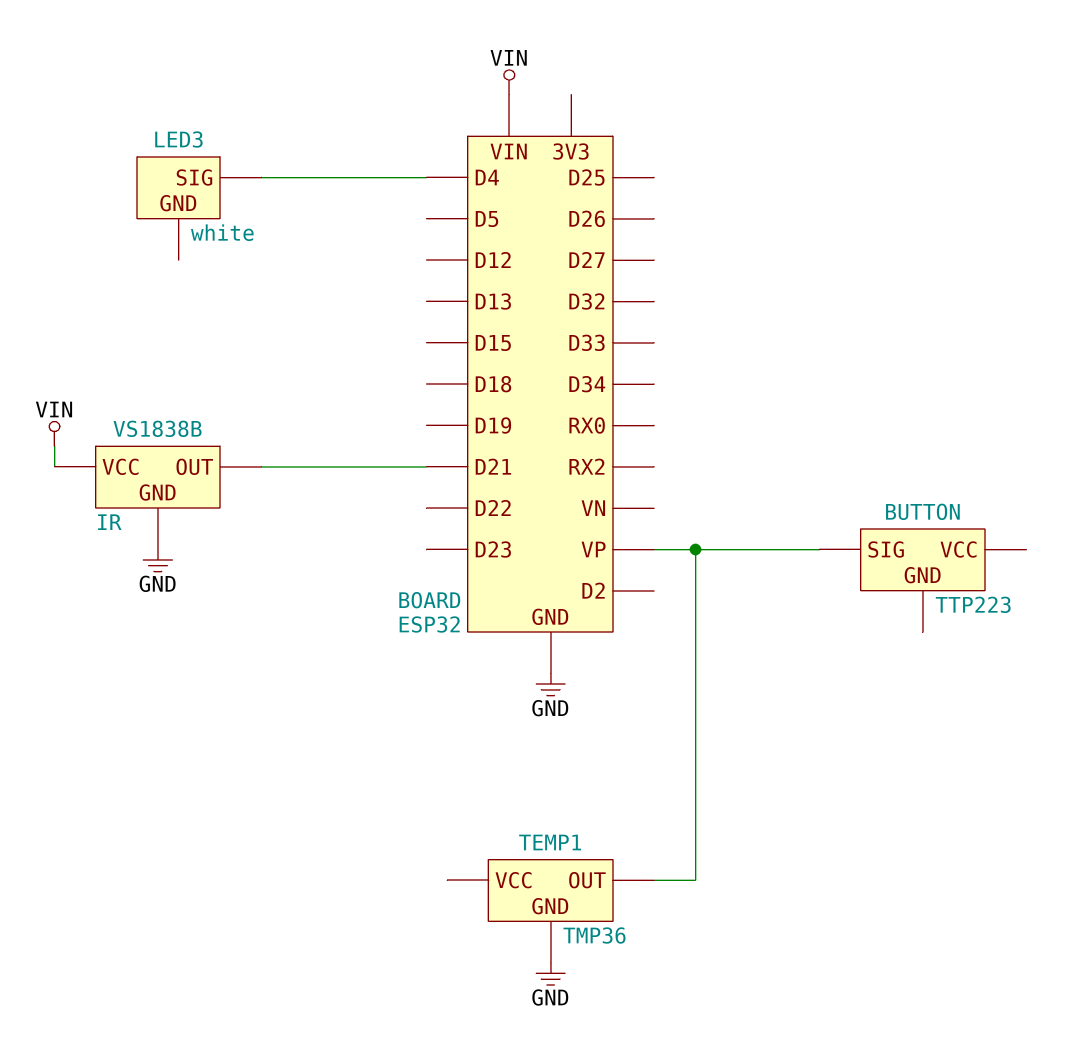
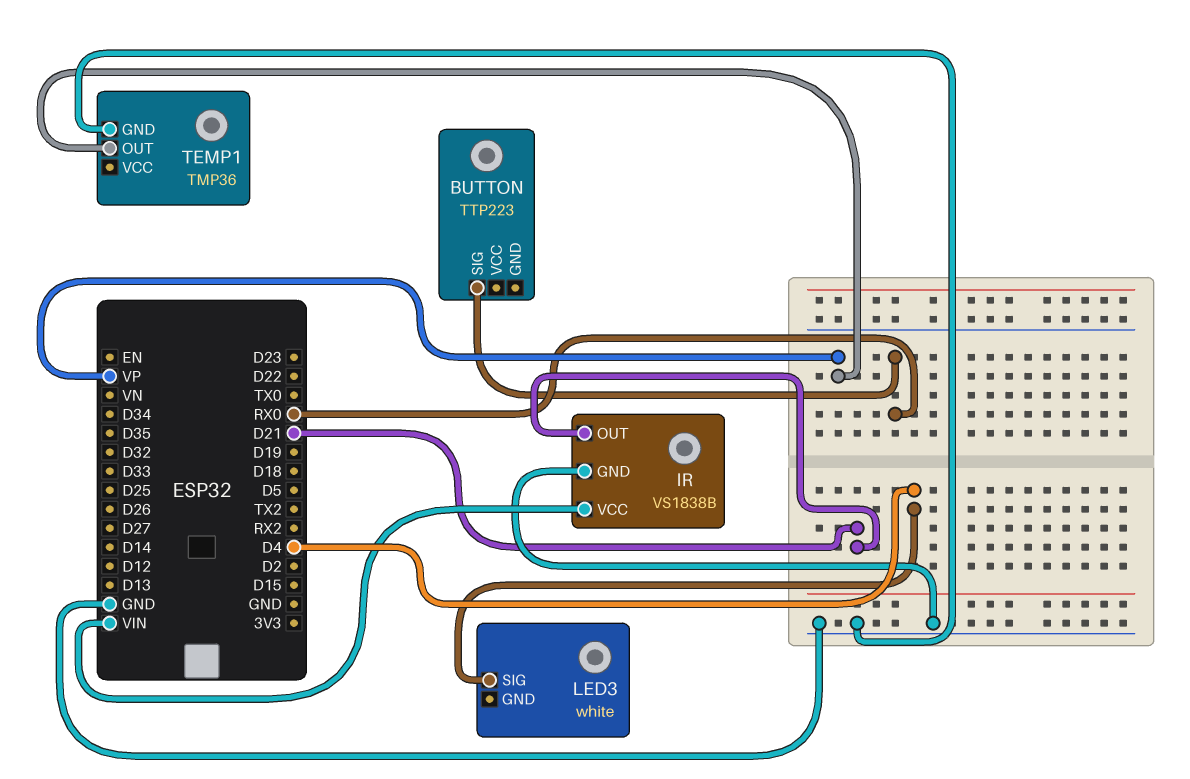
BUTTON pin SIG: VP -> RX0

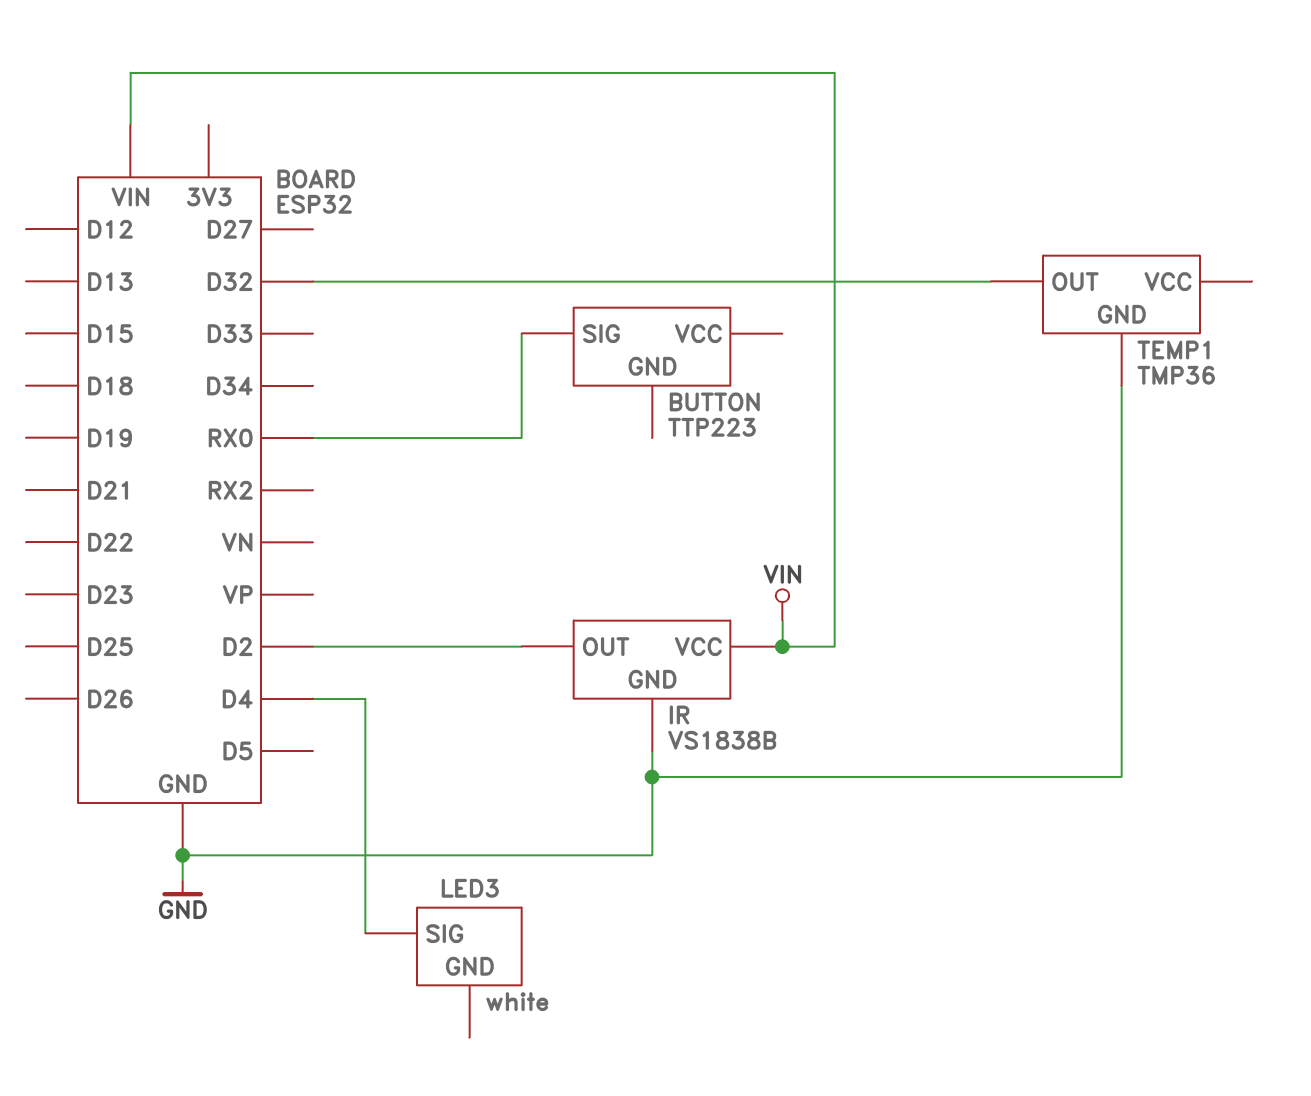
IR pin OUT: D21 -> D2
TEMP1 pin OUT: VP -> D32

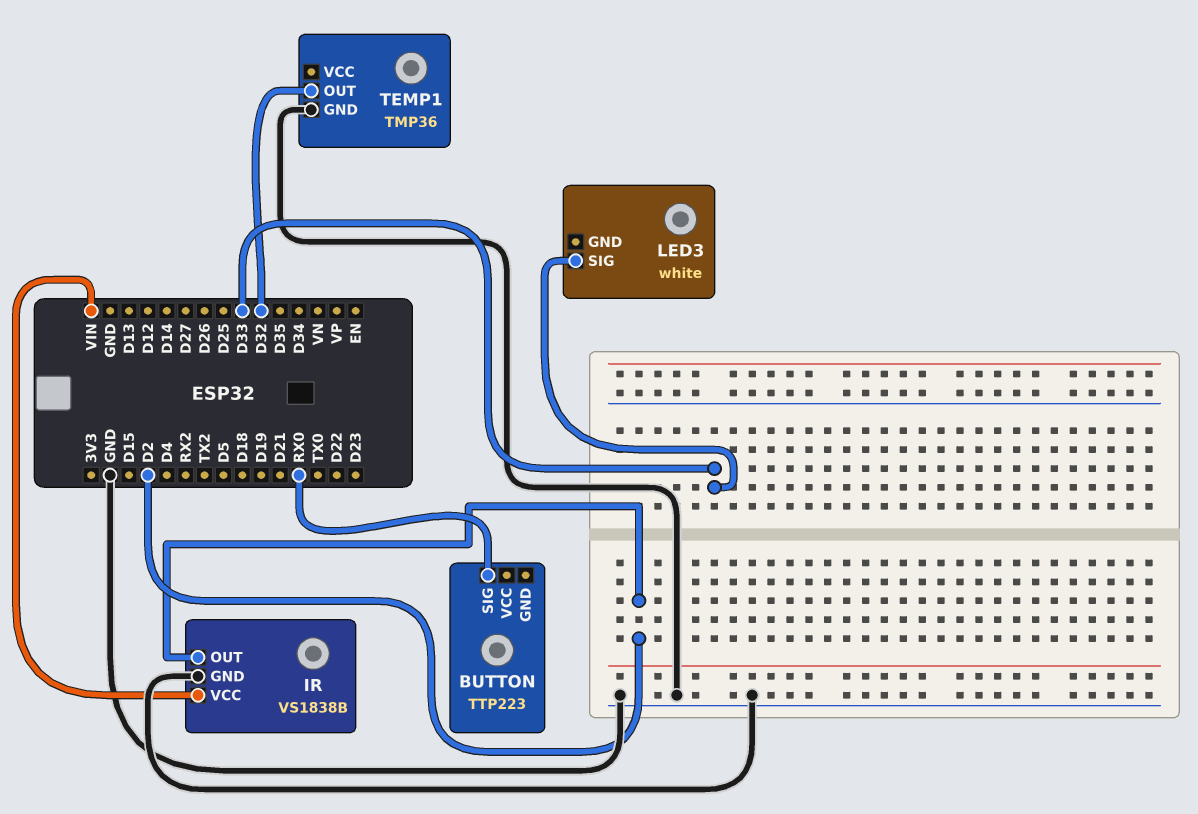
LED3 pin SIG: D4 -> D33

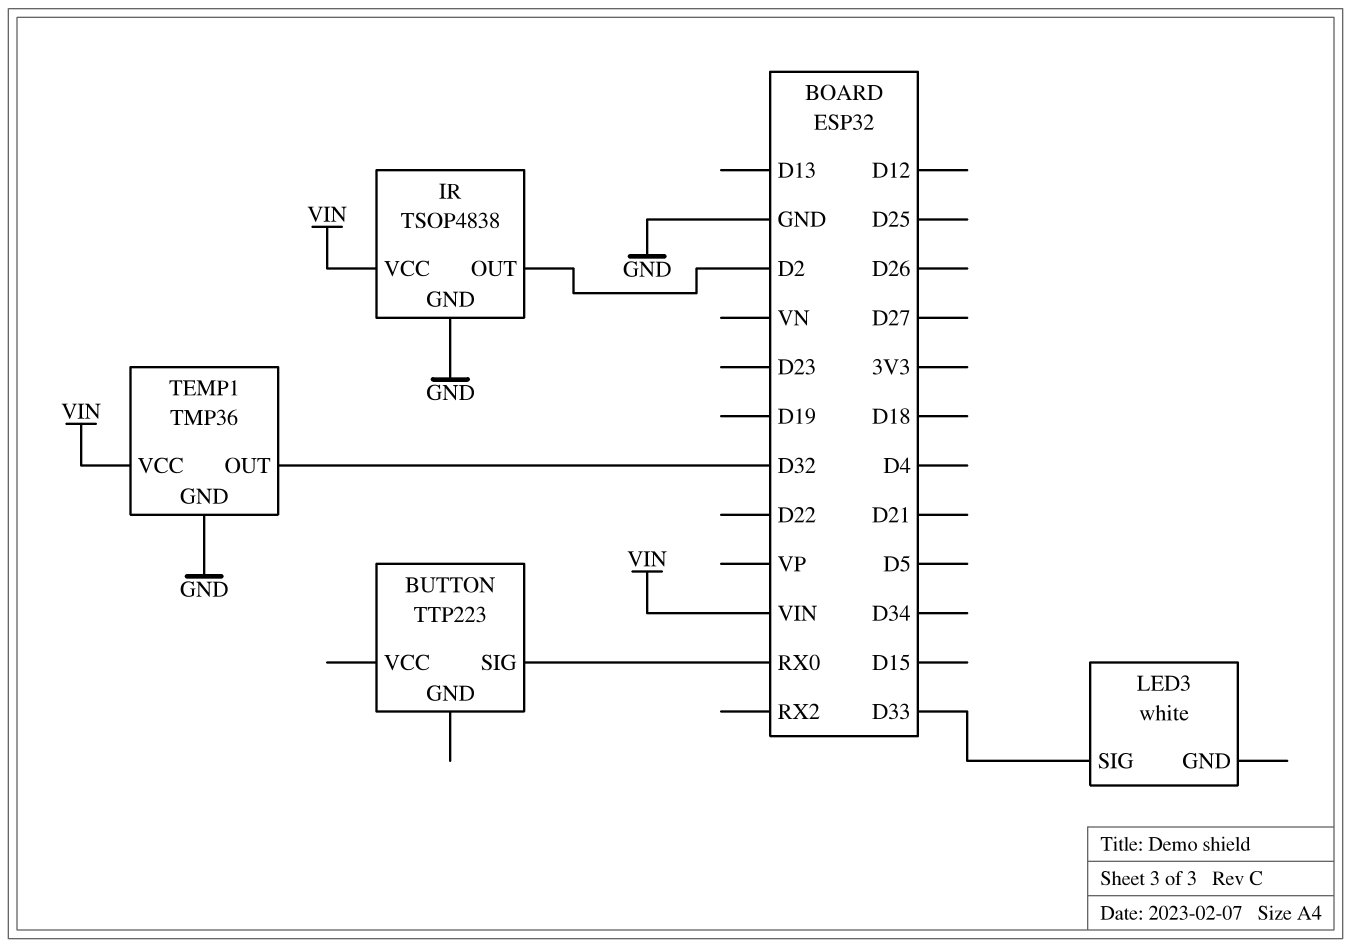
IR: VS1838B -> TSOP4838
TEMP1 pin VCC: none -> VIN

